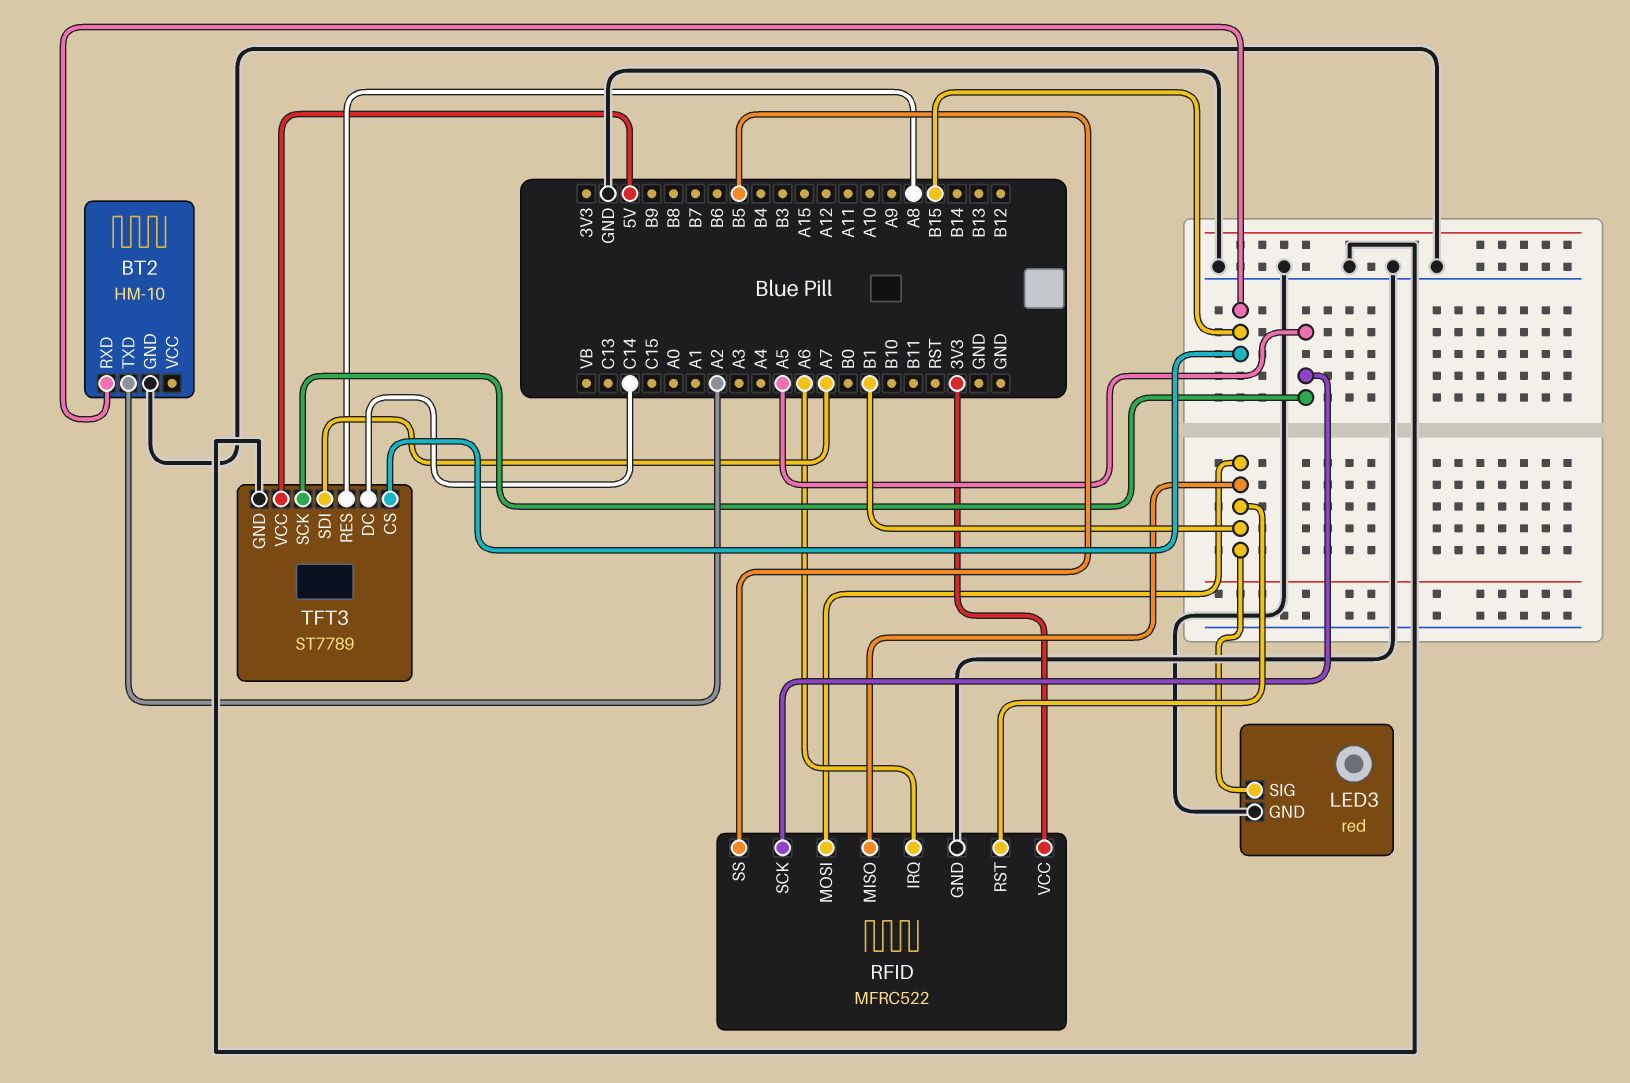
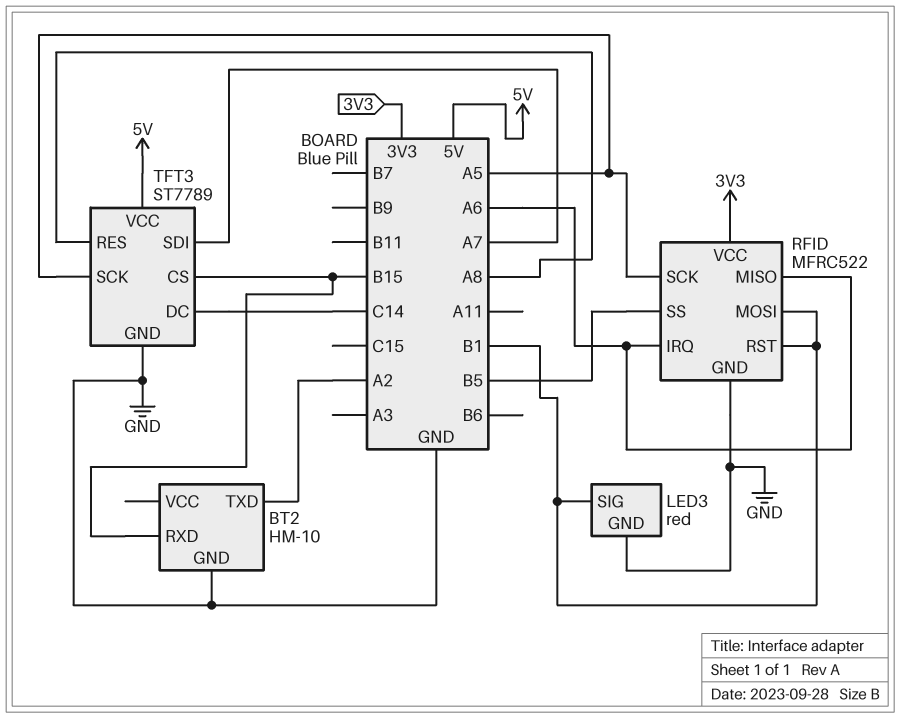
RFID pin MISO: B1 -> A6

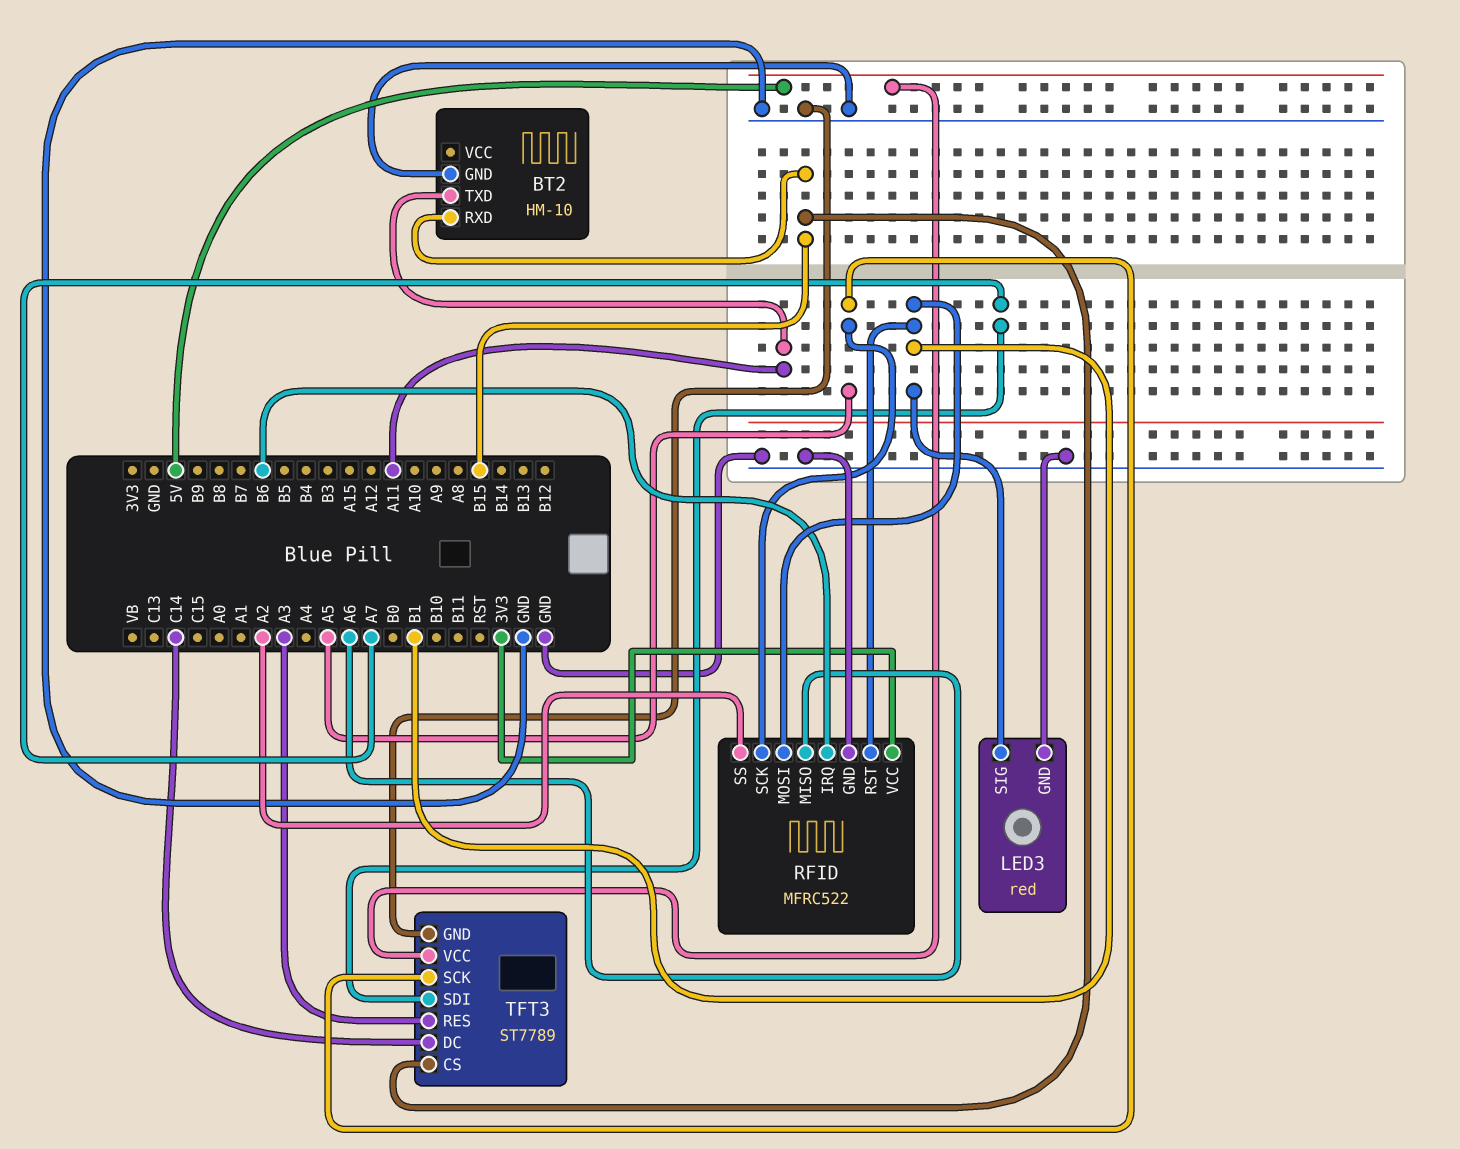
BT2 pin TXD: A2 -> A11
RFID pin IRQ: A6 -> B6
RFID pin SS: B5 -> A2
TFT3 pin RES: A8 -> A3

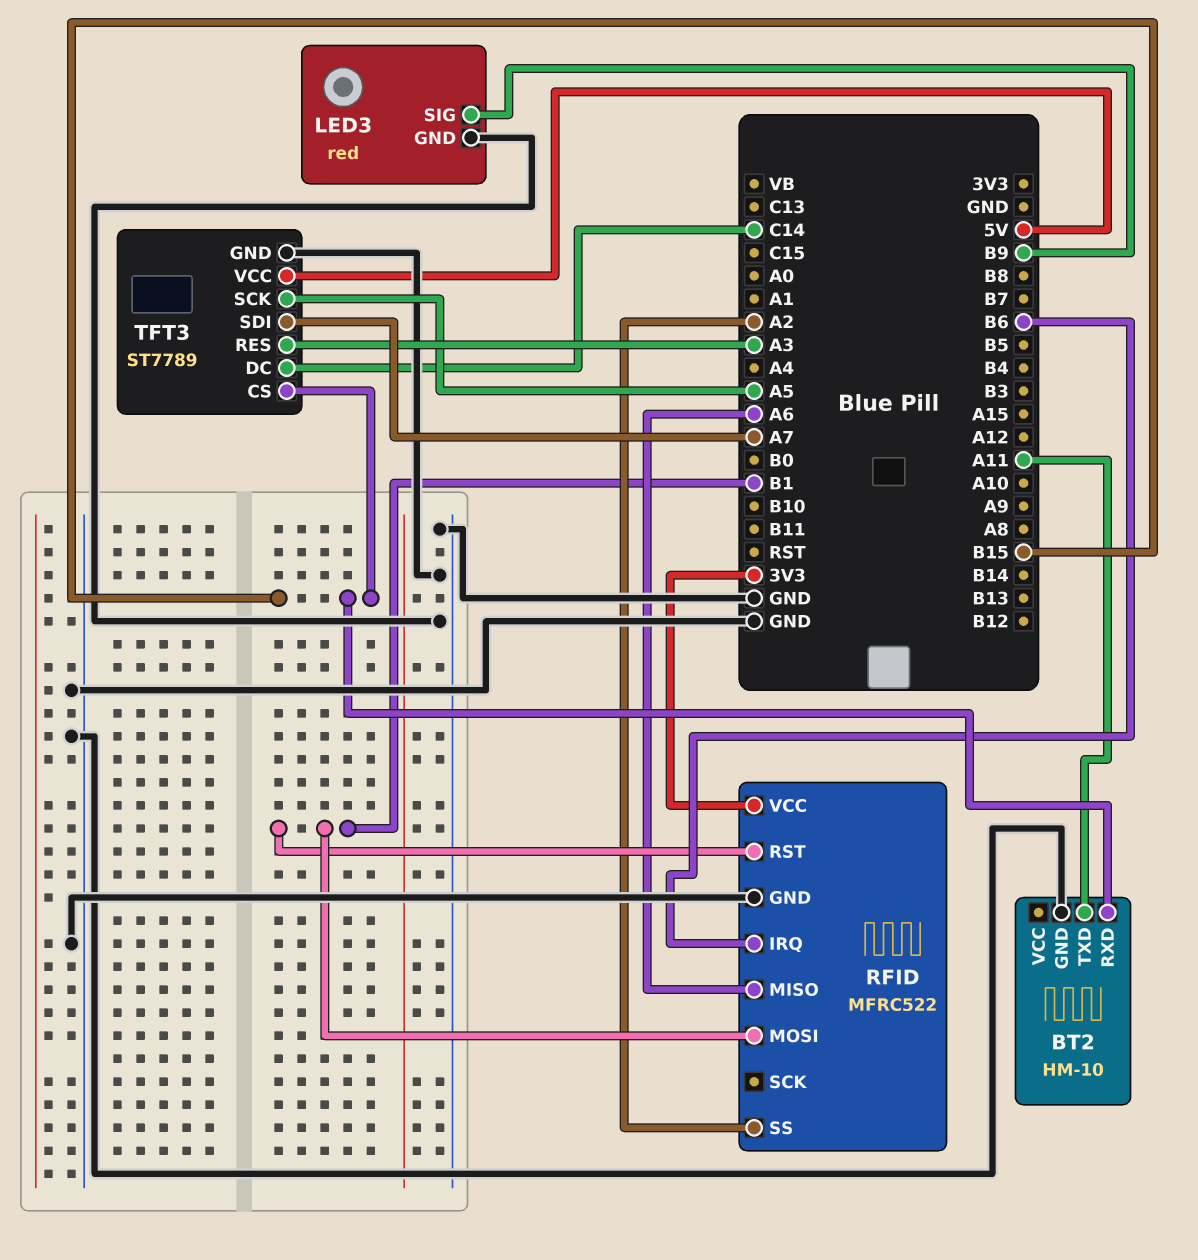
LED3 pin SIG: B1 -> B9
RFID pin SCK: A5 -> none

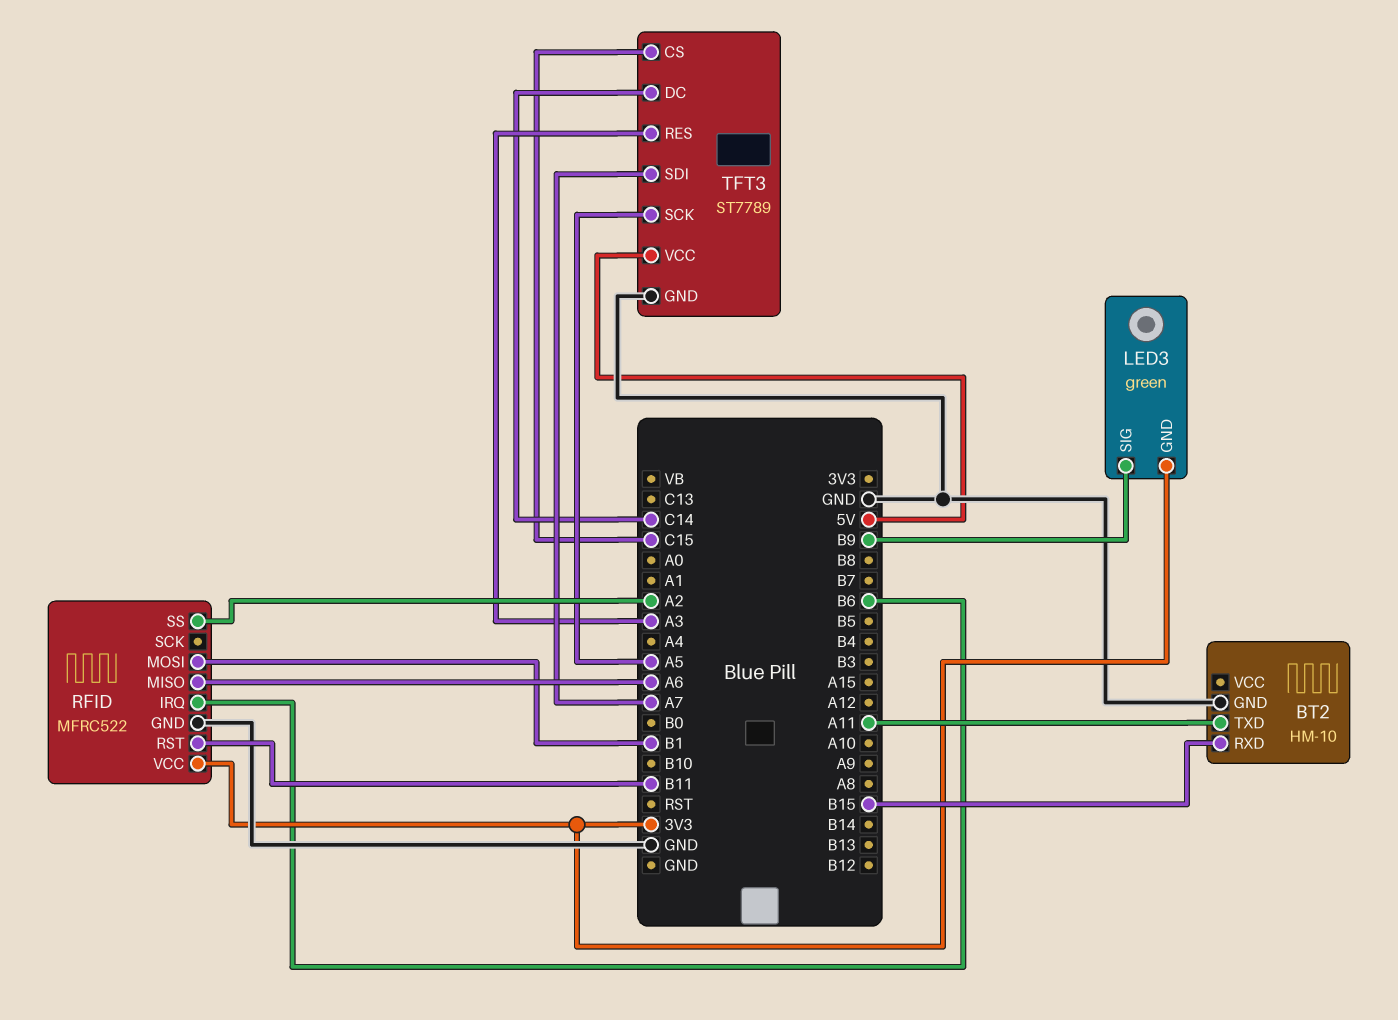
LED3: red -> green
LED3 pin GND: GND -> 3V3
RFID pin RST: B1 -> B11
TFT3 pin CS: B15 -> C15

